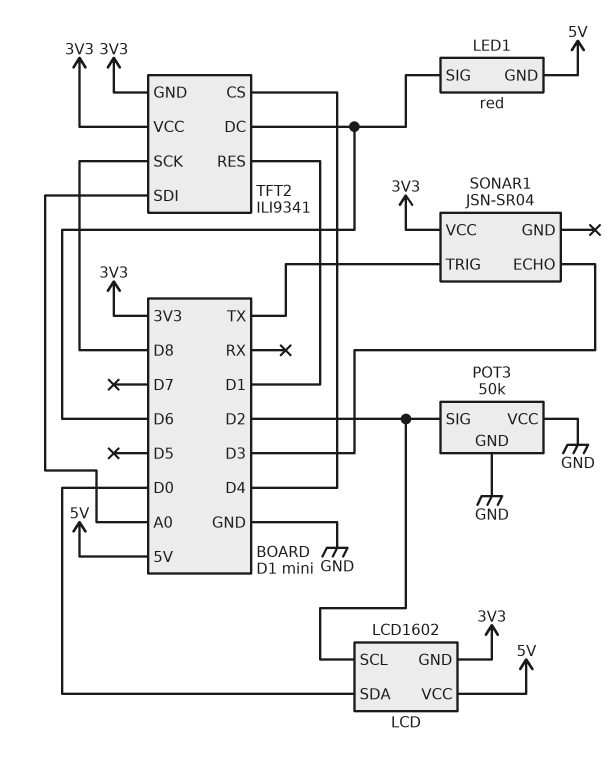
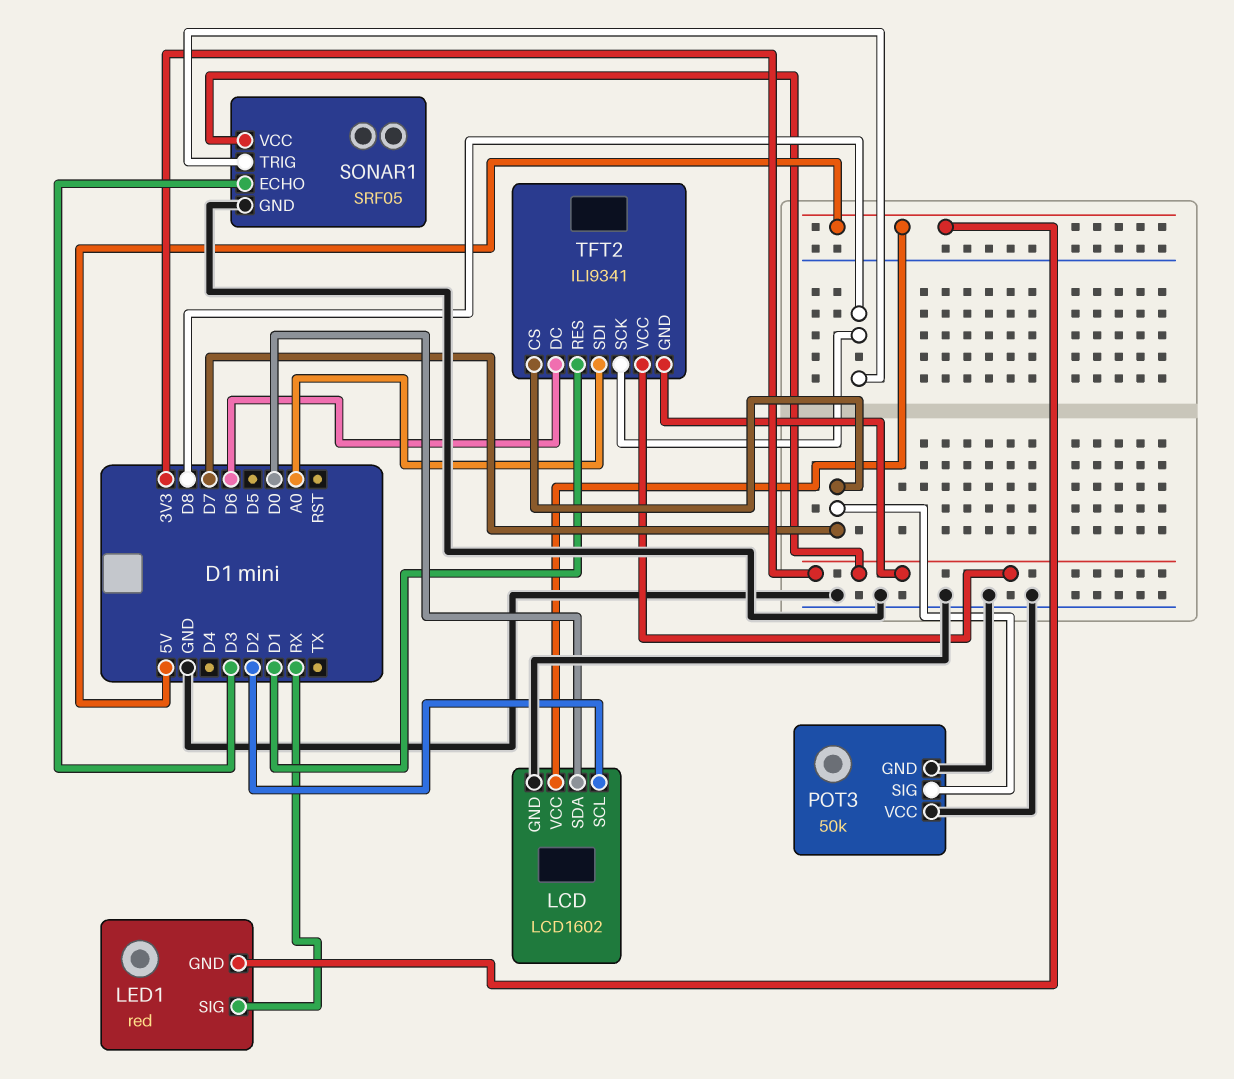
LCD pin GND: 3V3 -> GND
LED1 pin SIG: D6 -> RX
POT3 pin SIG: D2 -> D7
SONAR1: JSN-SR04 -> SRF05
SONAR1 pin GND: none -> GND
SONAR1 pin TRIG: TX -> D8
TFT2 pin CS: D4 -> D7

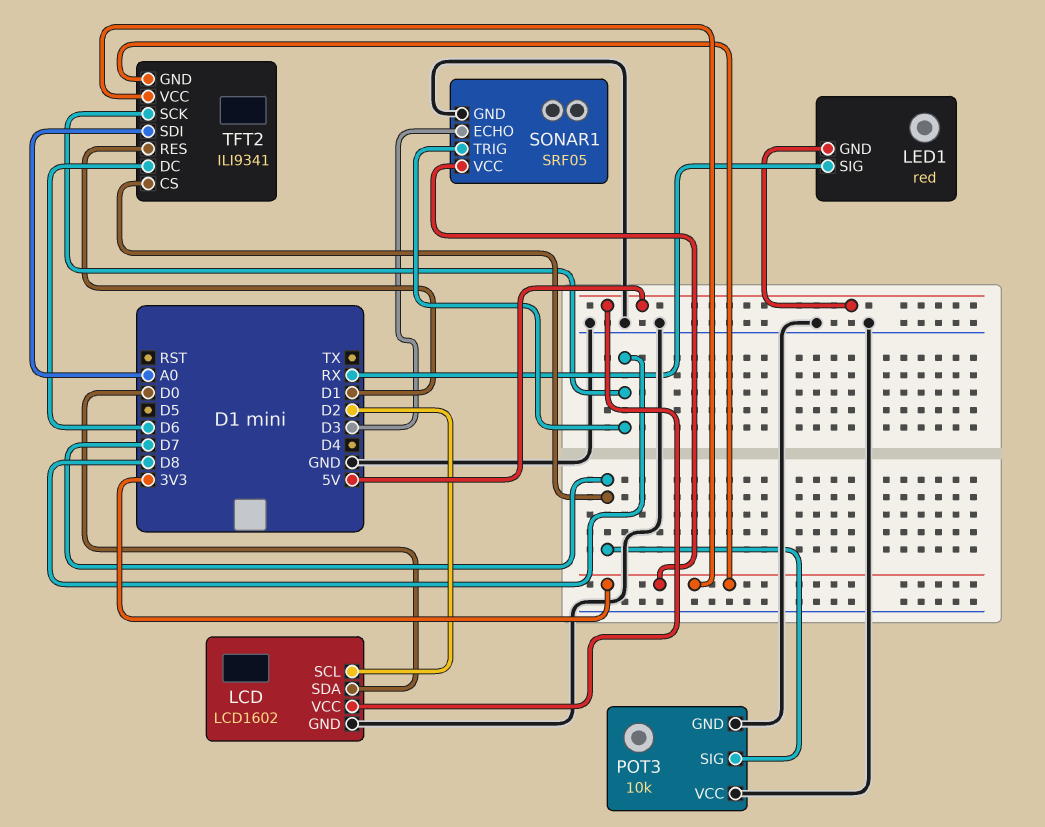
POT3: 50k -> 10k

